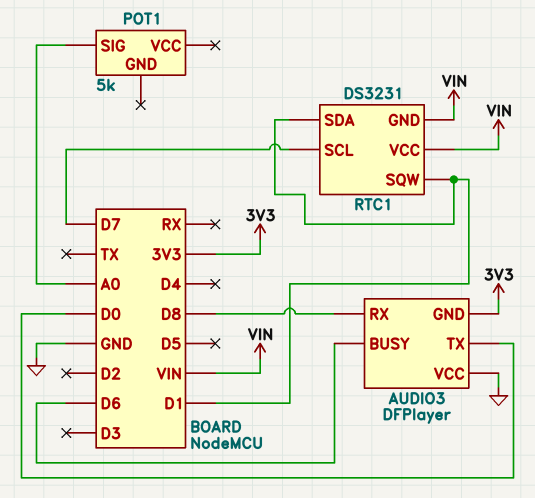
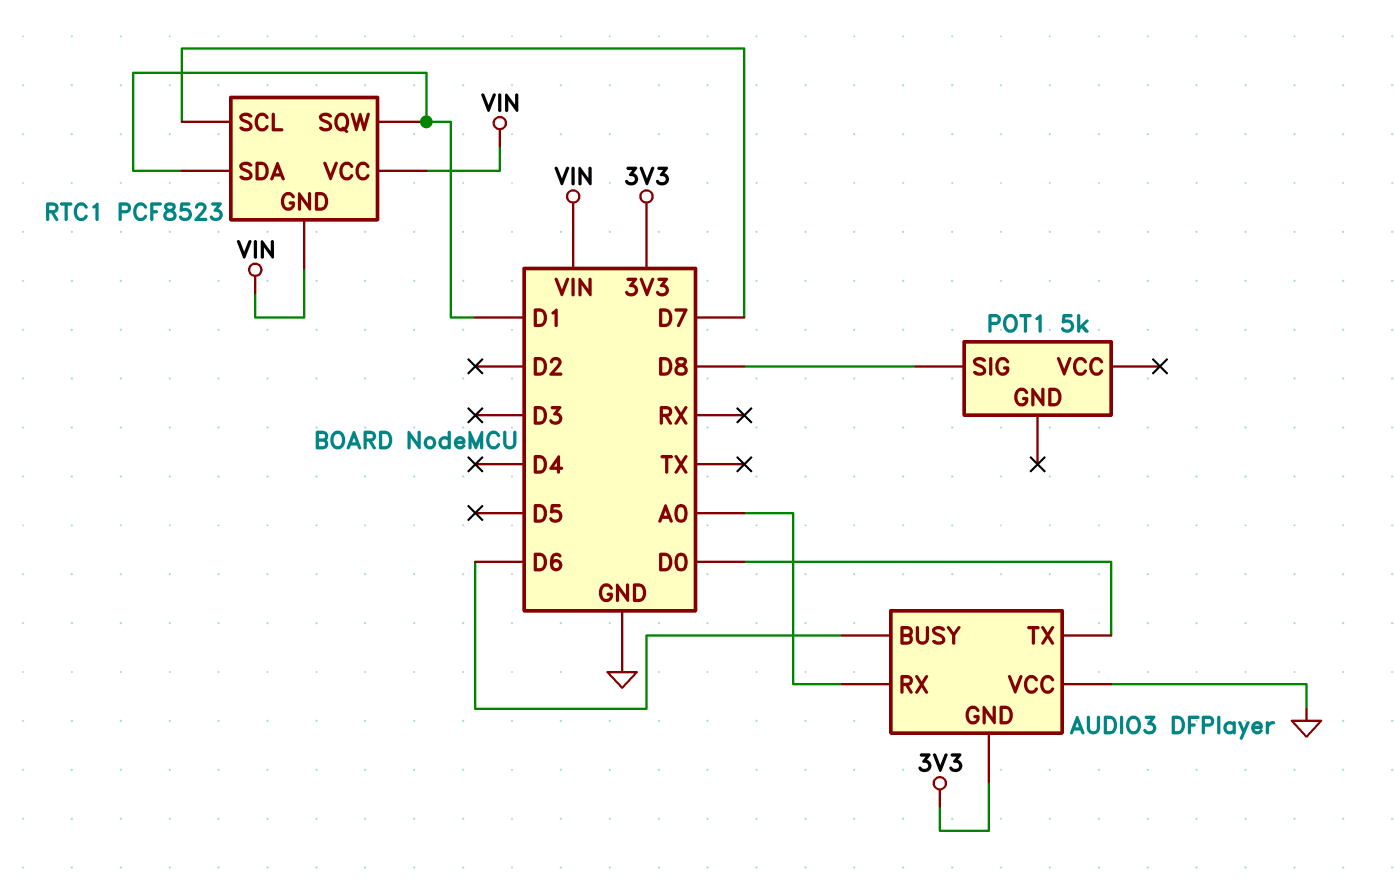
AUDIO3 pin RX: D8 -> A0
POT1 pin SIG: A0 -> D8
RTC1: DS3231 -> PCF8523

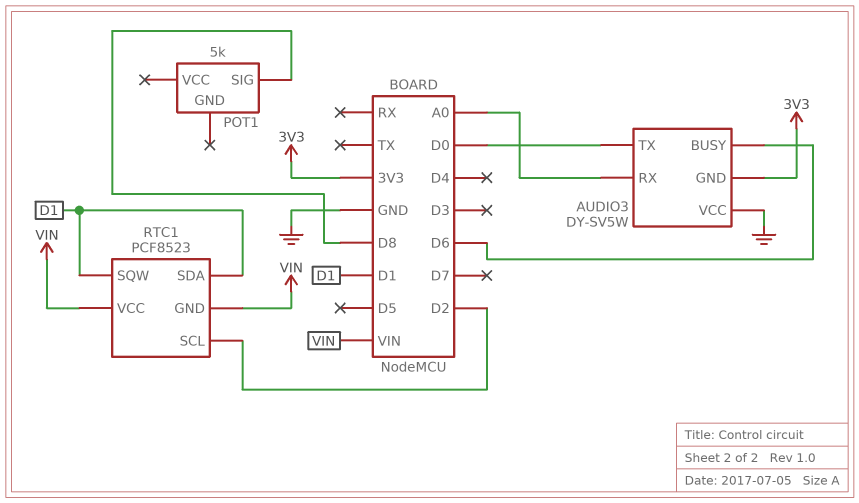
AUDIO3: DFPlayer -> DY-SV5W
RTC1 pin SCL: D7 -> D2

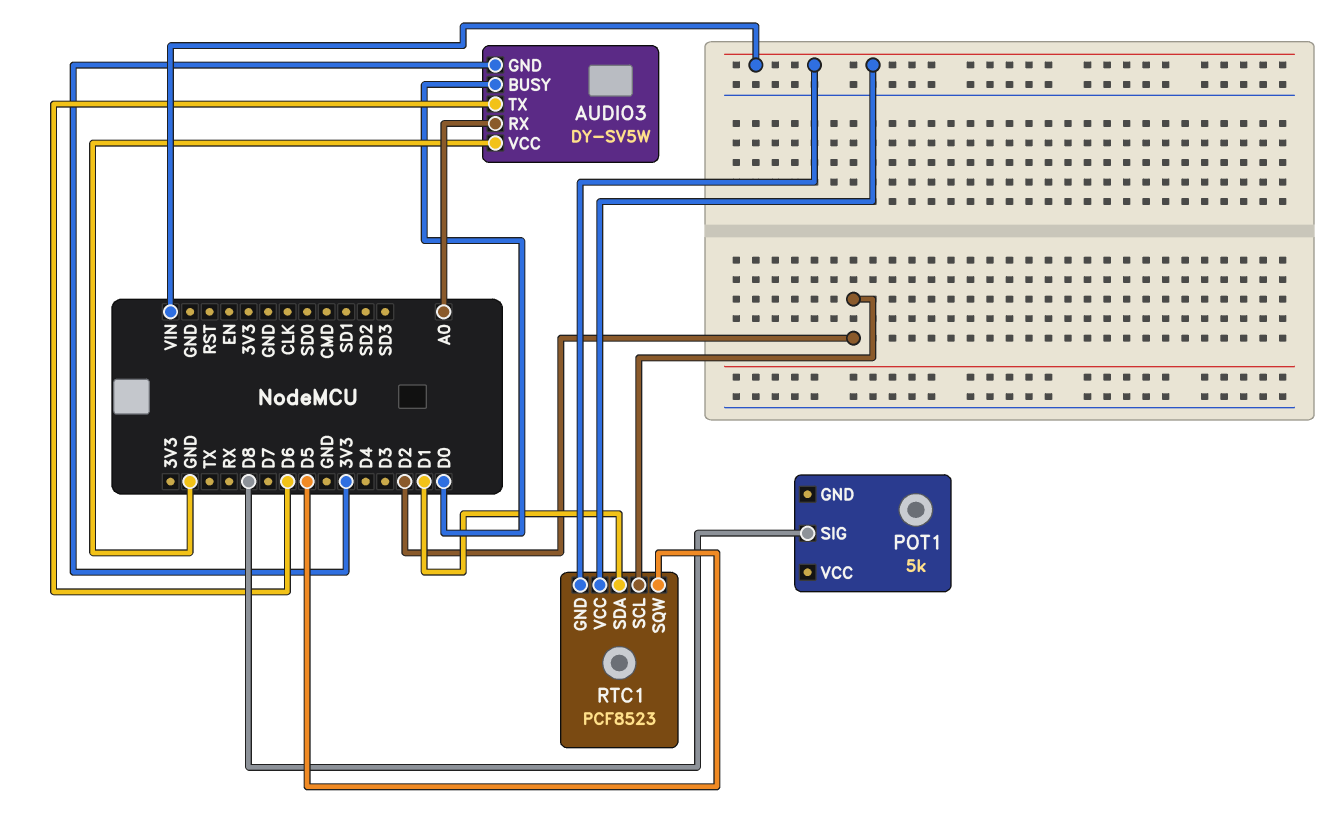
AUDIO3 pin BUSY: D6 -> D0
AUDIO3 pin TX: D0 -> D6
RTC1 pin SQW: D1 -> D5

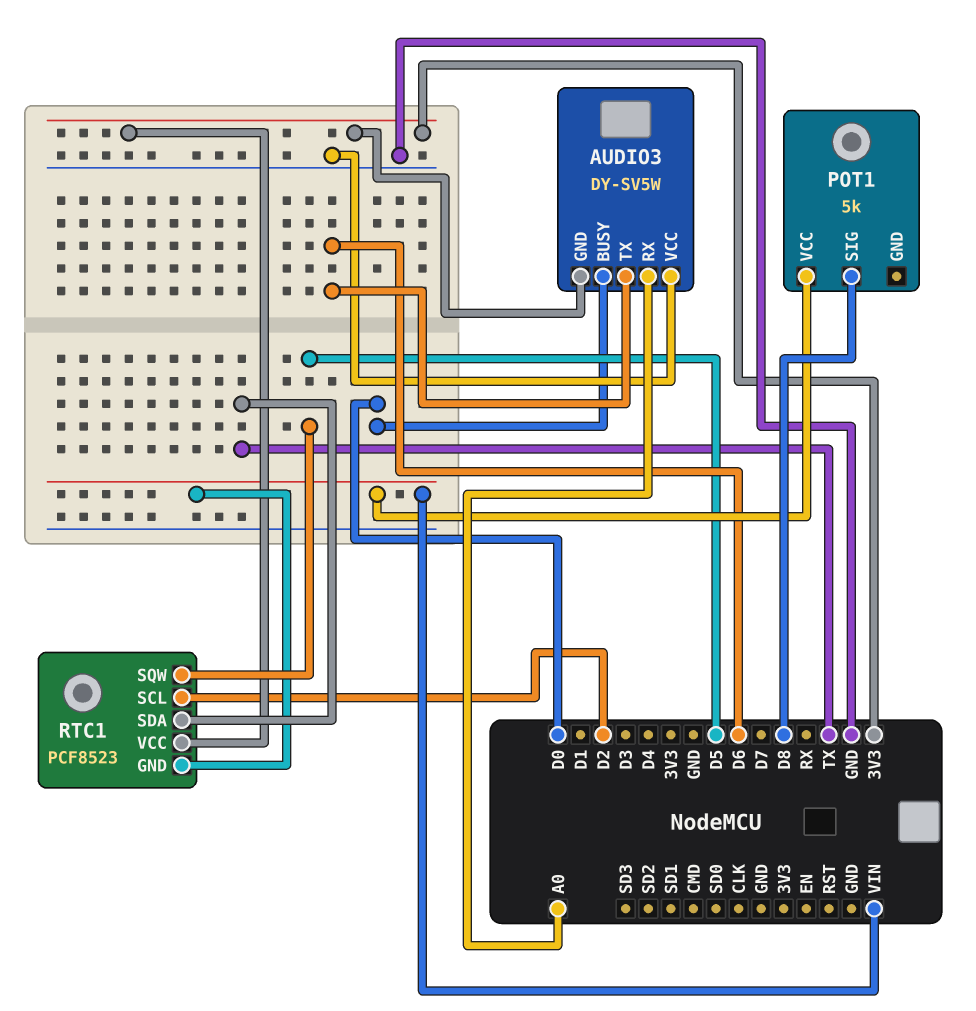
POT1 pin VCC: none -> VIN
RTC1 pin SDA: D1 -> TX
RTC1 pin VCC: VIN -> 3V3

